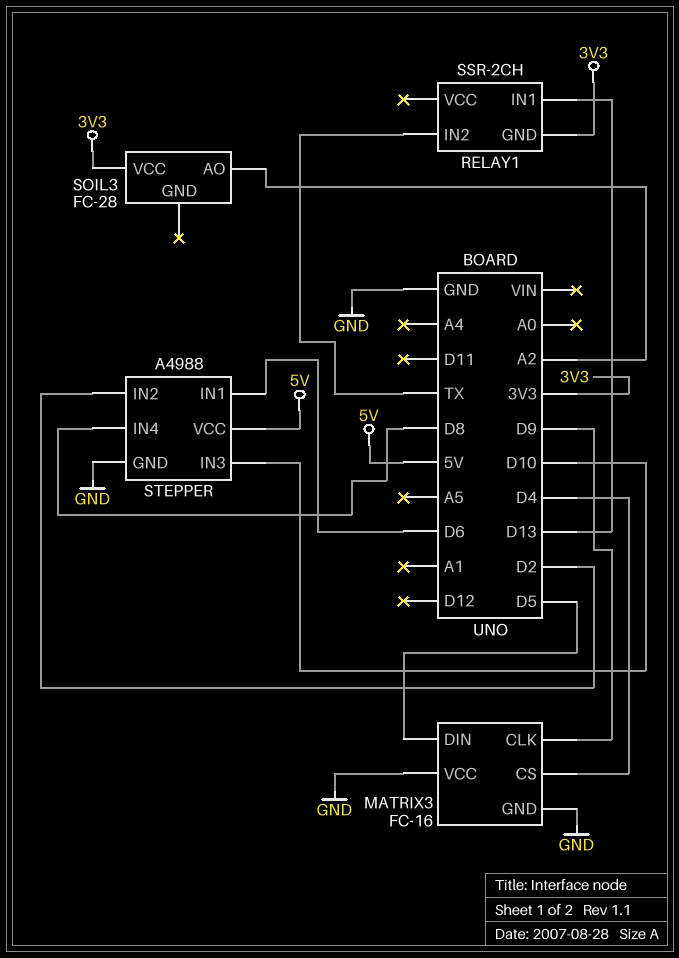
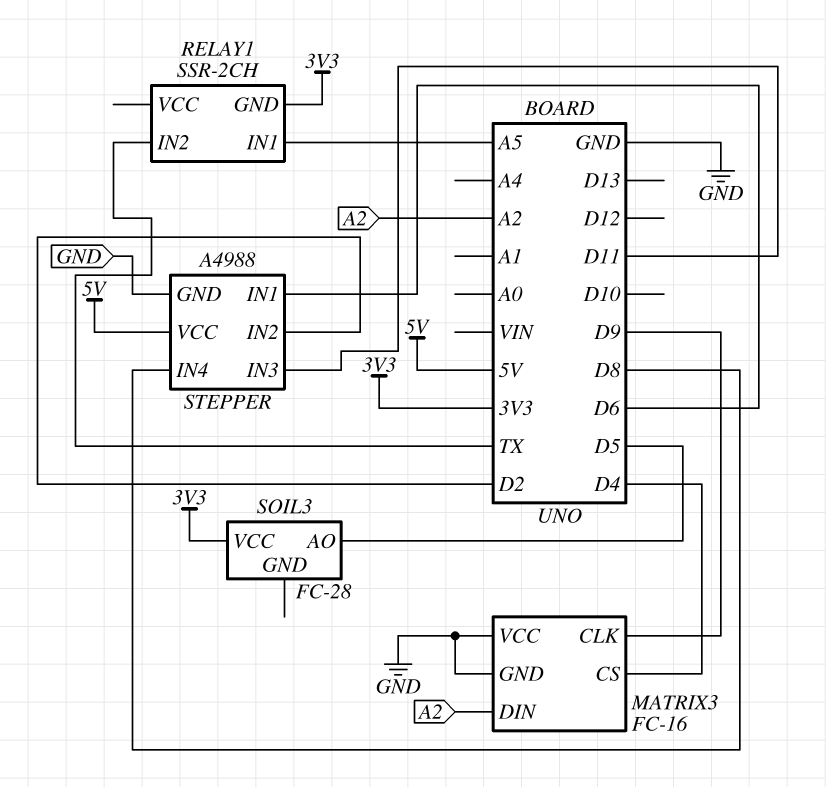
MATRIX3 pin DIN: D5 -> A2
RELAY1 pin IN1: D13 -> A5
SOIL3 pin AO: A2 -> D5
STEPPER pin IN3: D10 -> D11

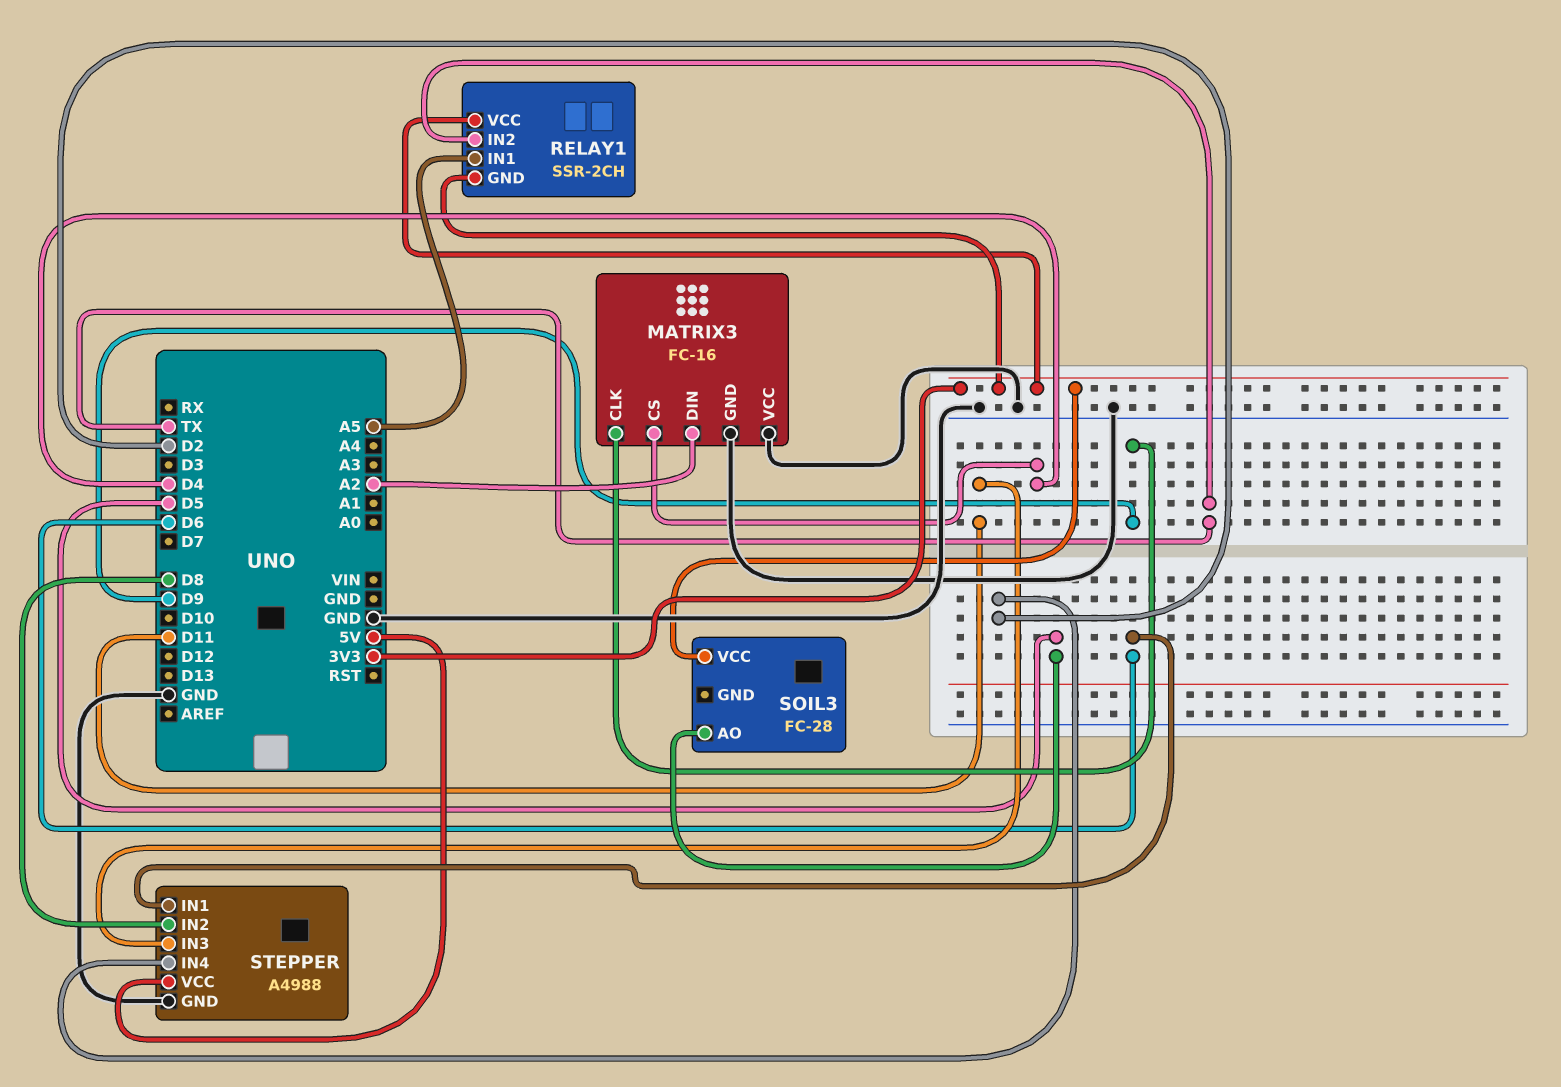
RELAY1 pin VCC: none -> 3V3
STEPPER pin IN2: D2 -> D8
STEPPER pin IN4: D8 -> D2

